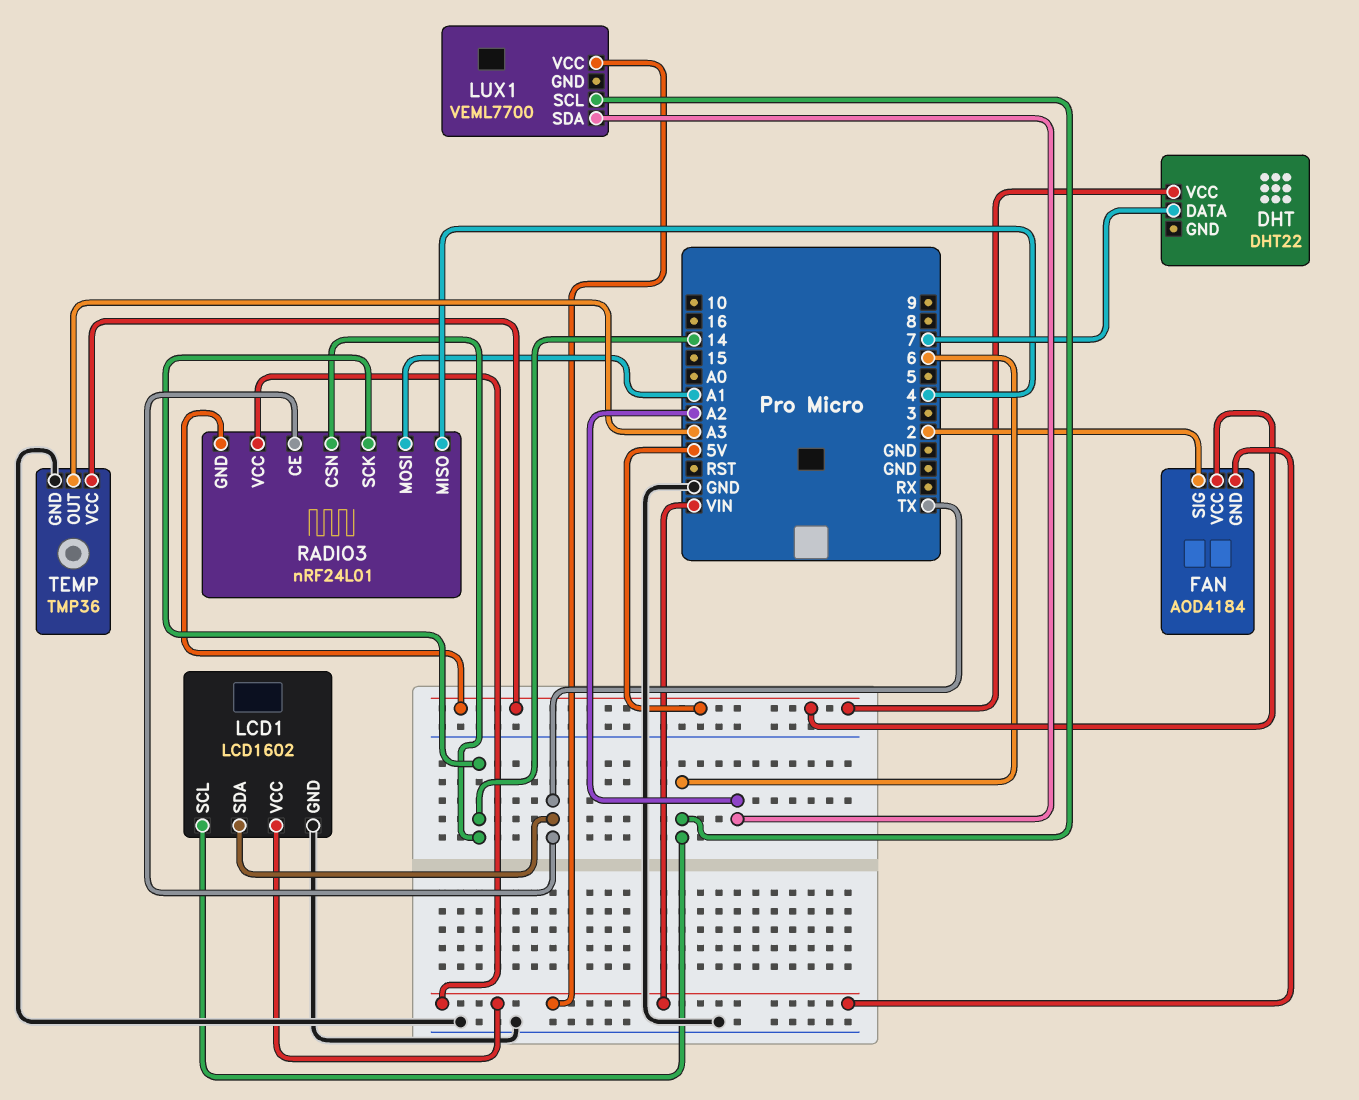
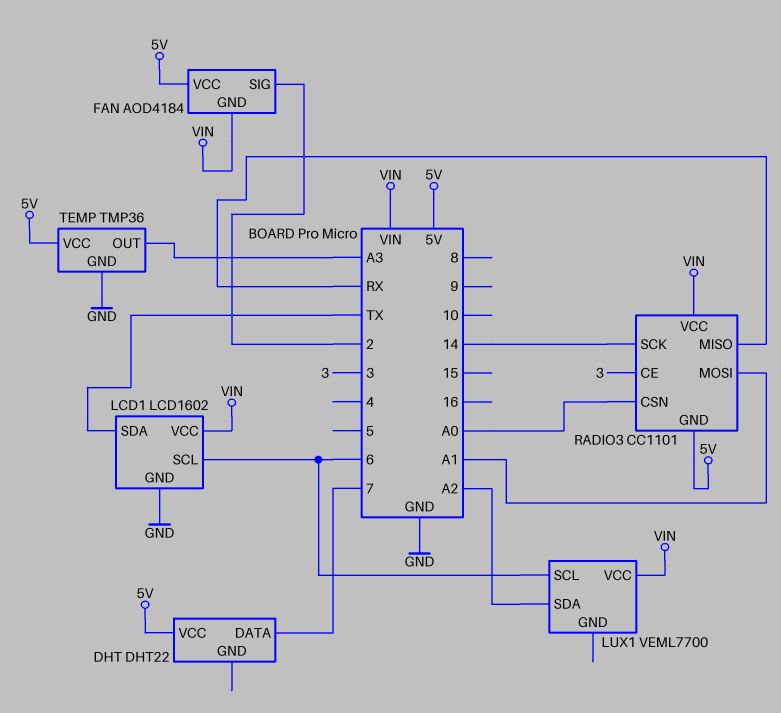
RADIO3: nRF24L01 -> CC1101
RADIO3 pin CE: TX -> 3
RADIO3 pin CSN: 14 -> A0
RADIO3 pin MISO: 4 -> RX

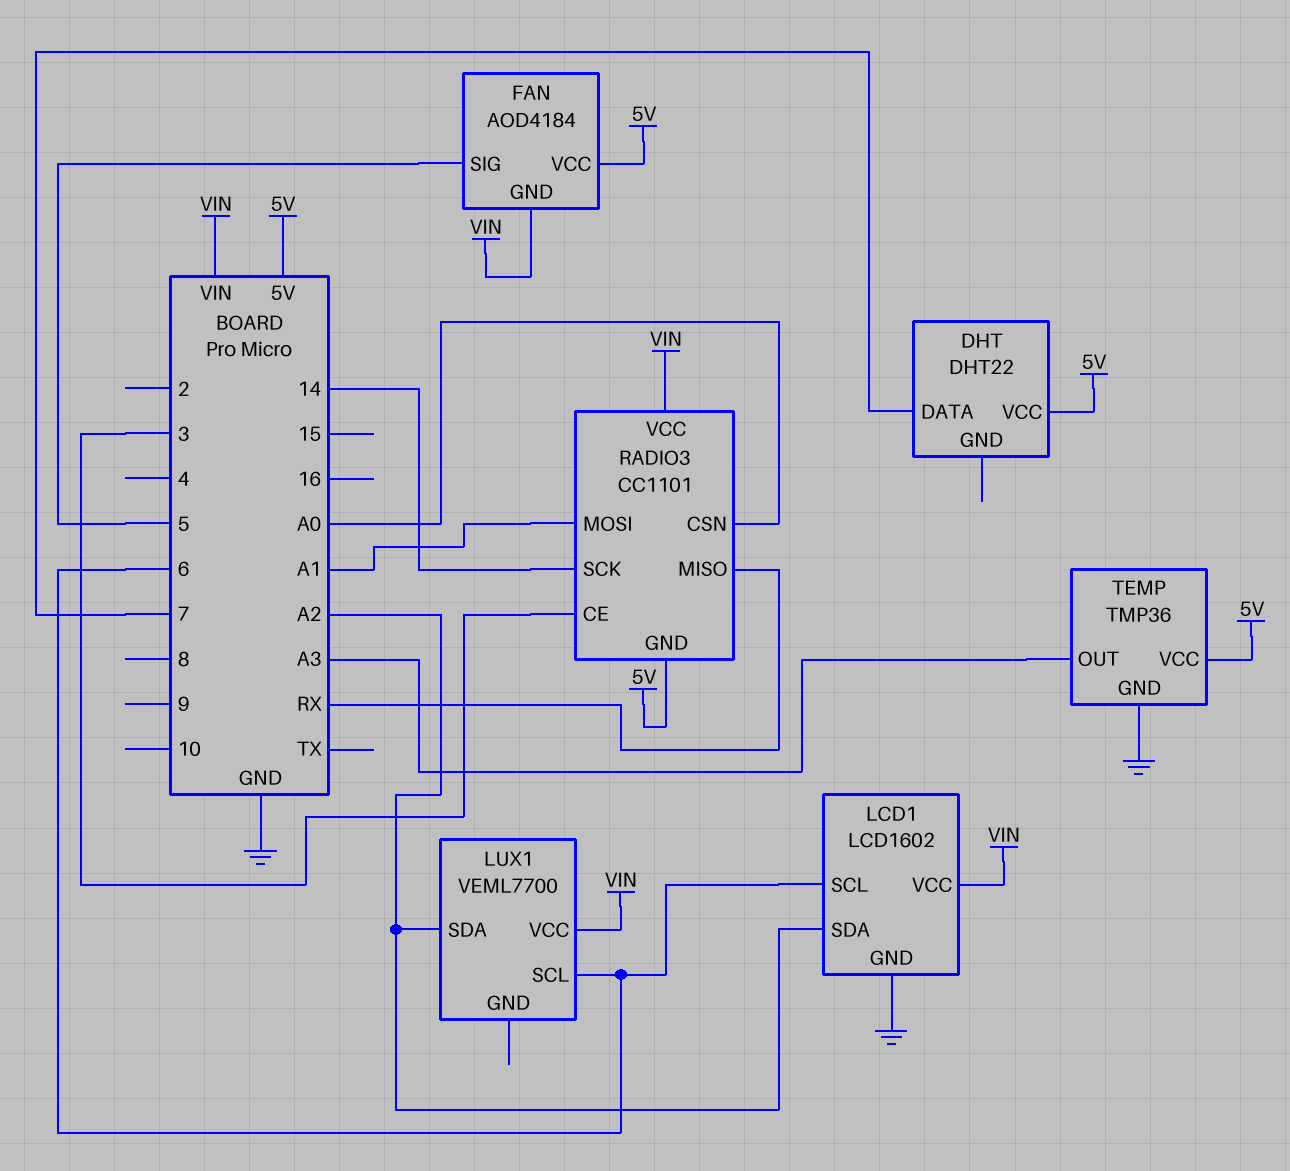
FAN pin SIG: 2 -> 5
LCD1 pin SDA: TX -> A2

